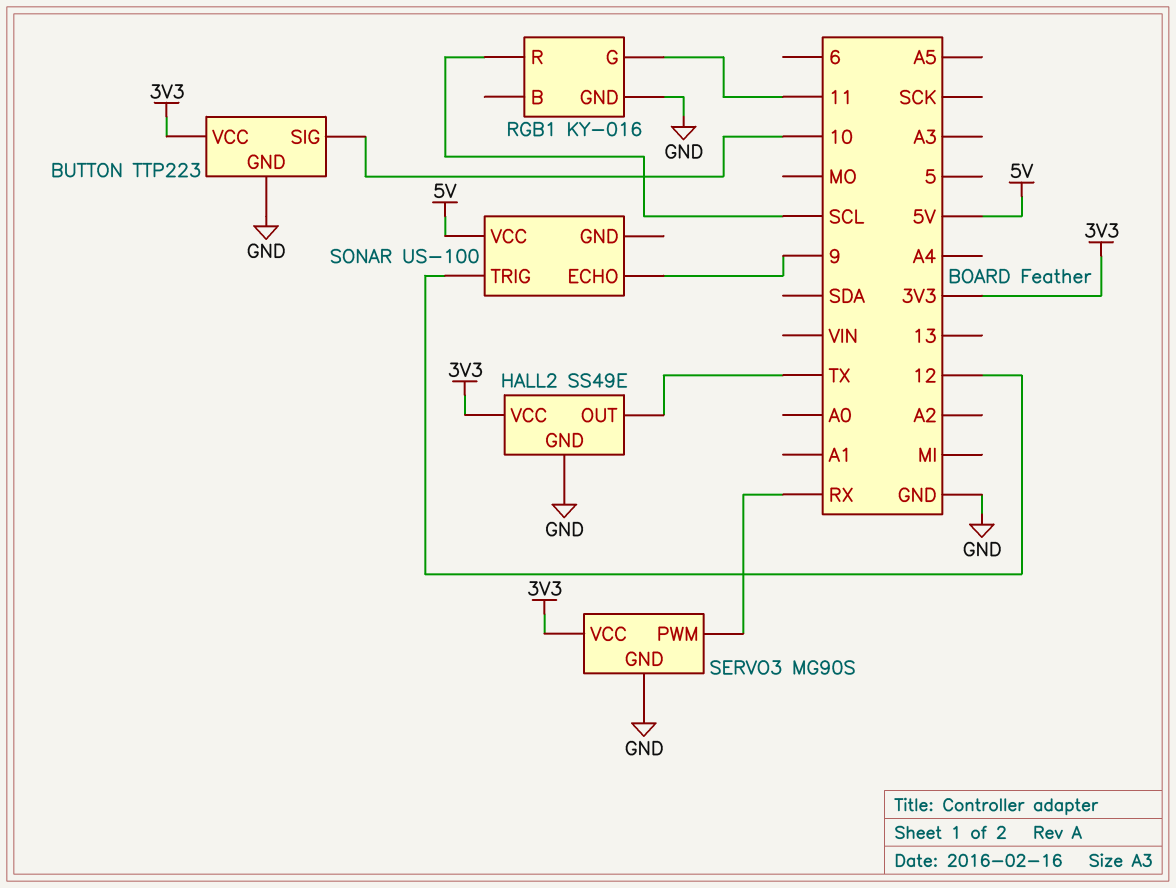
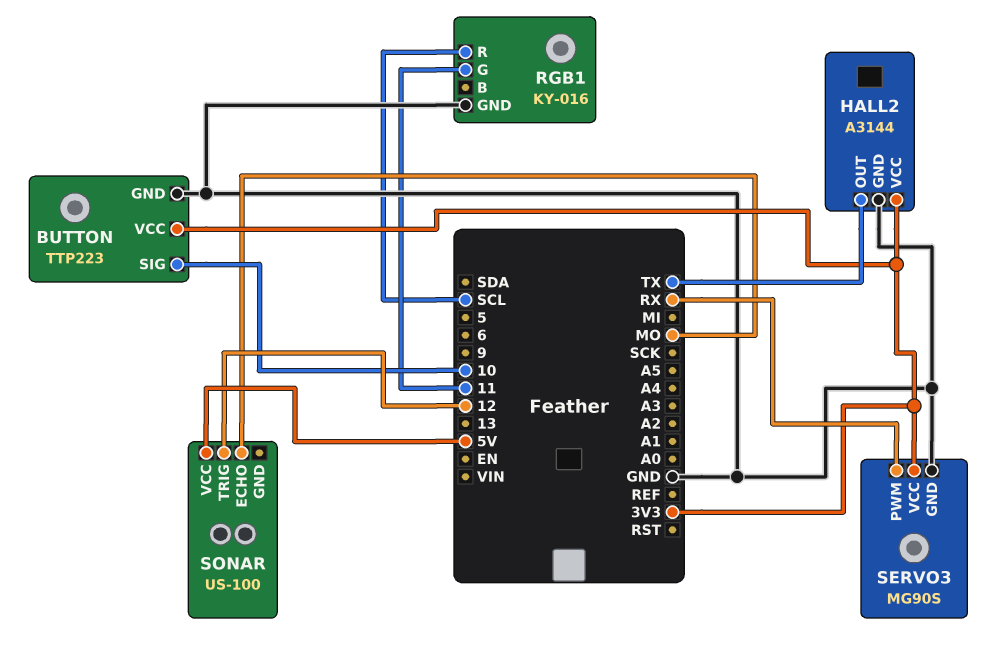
HALL2: SS49E -> A3144
SONAR pin ECHO: 9 -> MO

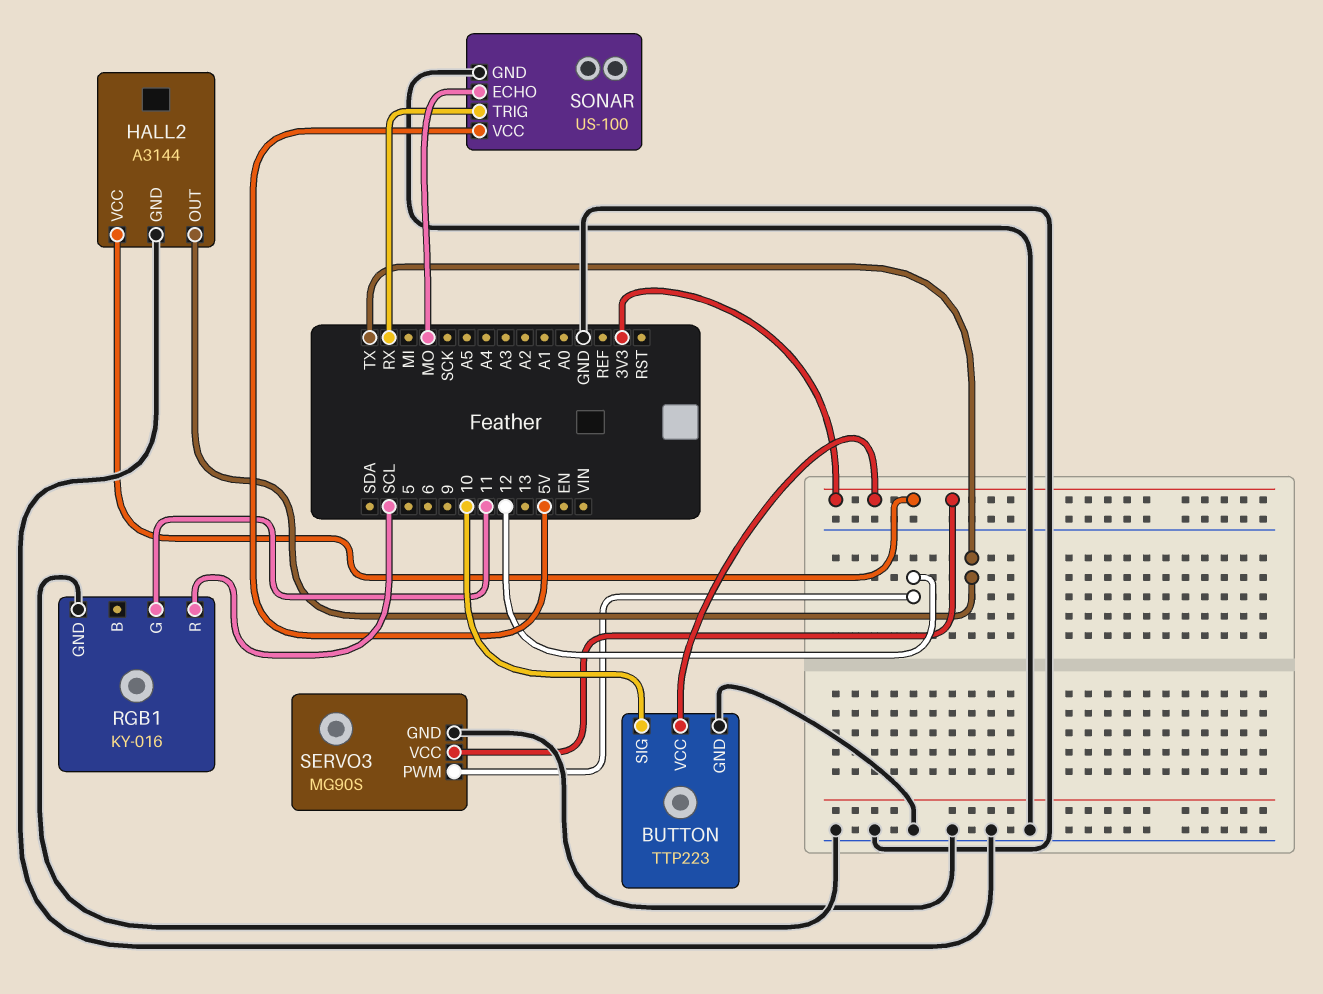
SERVO3 pin PWM: RX -> 12
SONAR pin GND: none -> GND
SONAR pin TRIG: 12 -> RX

